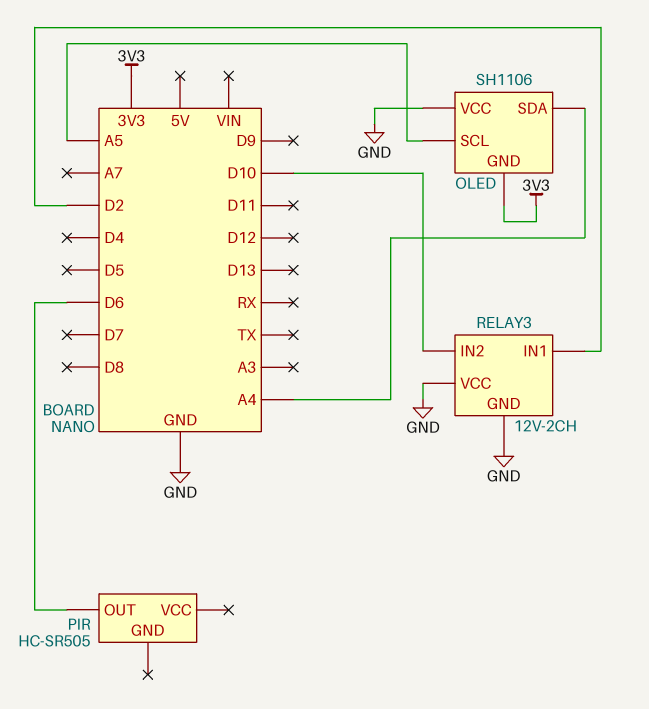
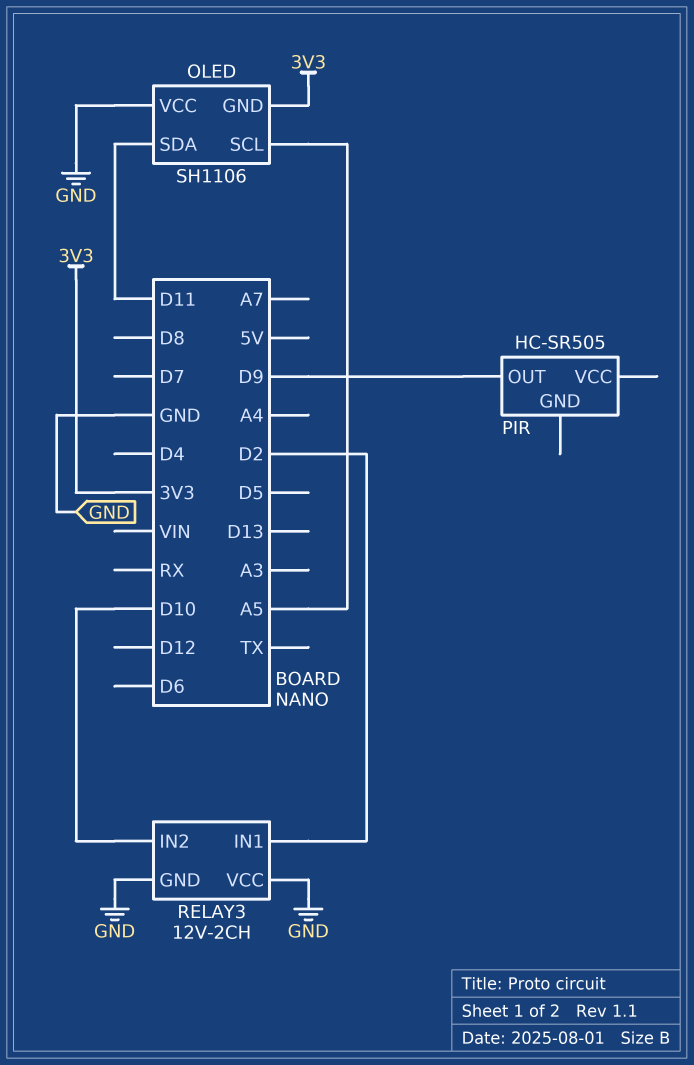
OLED pin SDA: A4 -> D11
PIR pin OUT: D6 -> D9

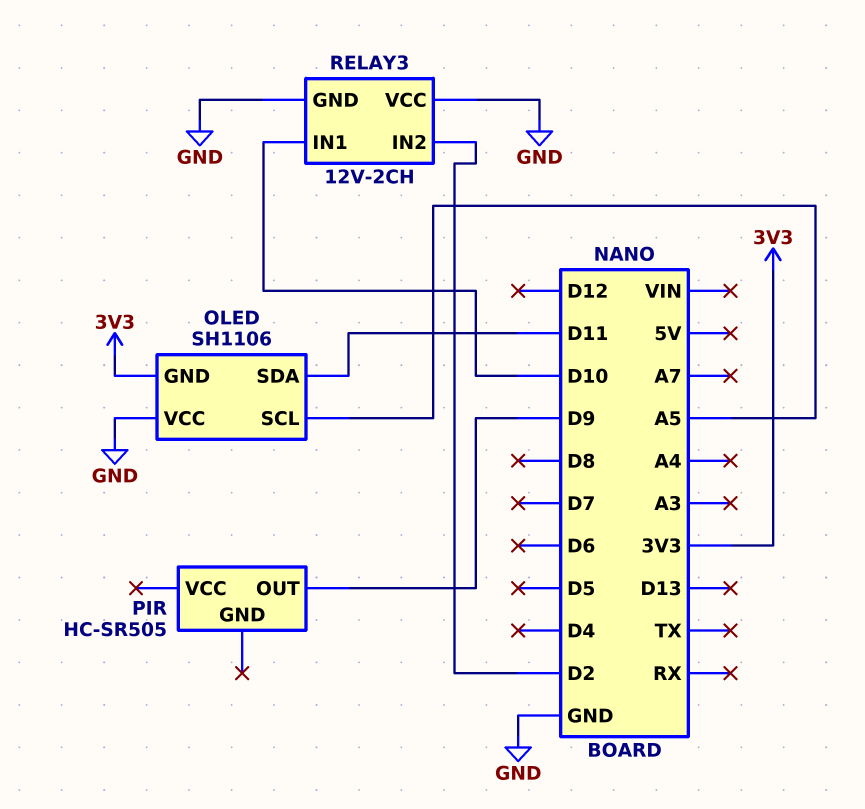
RELAY3 pin IN1: D2 -> D10
RELAY3 pin IN2: D10 -> D2

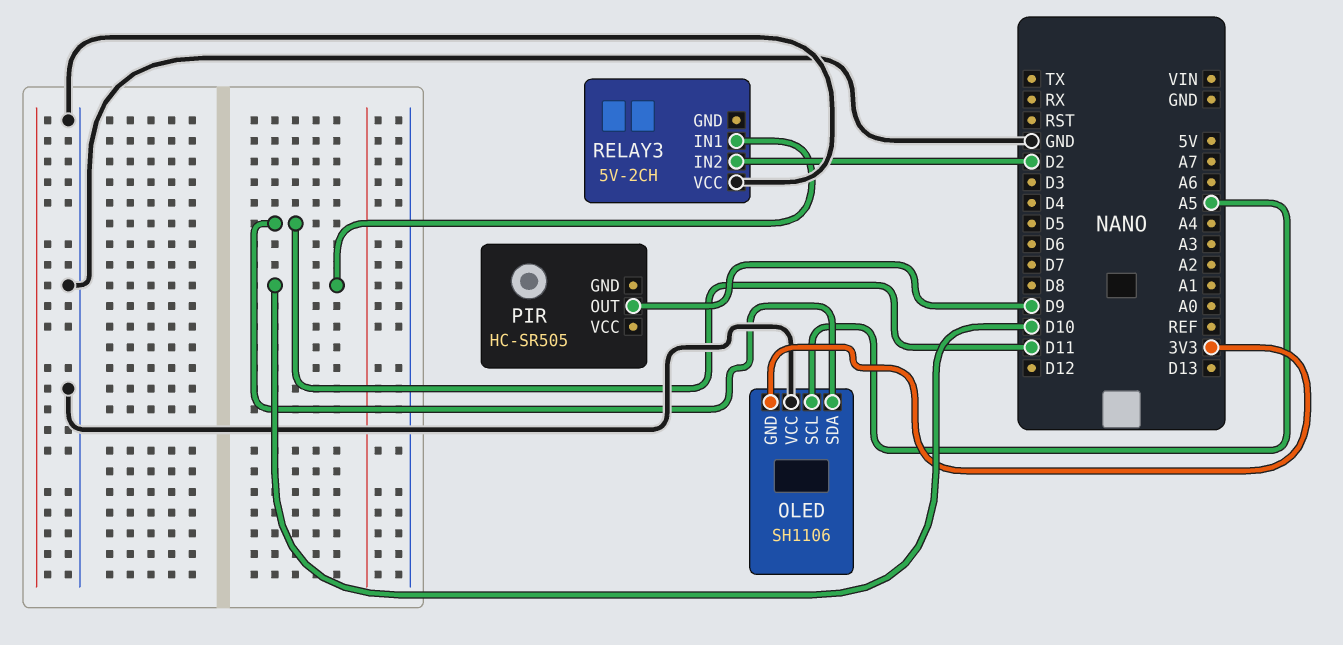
RELAY3: 12V-2CH -> 5V-2CH
RELAY3 pin GND: GND -> none

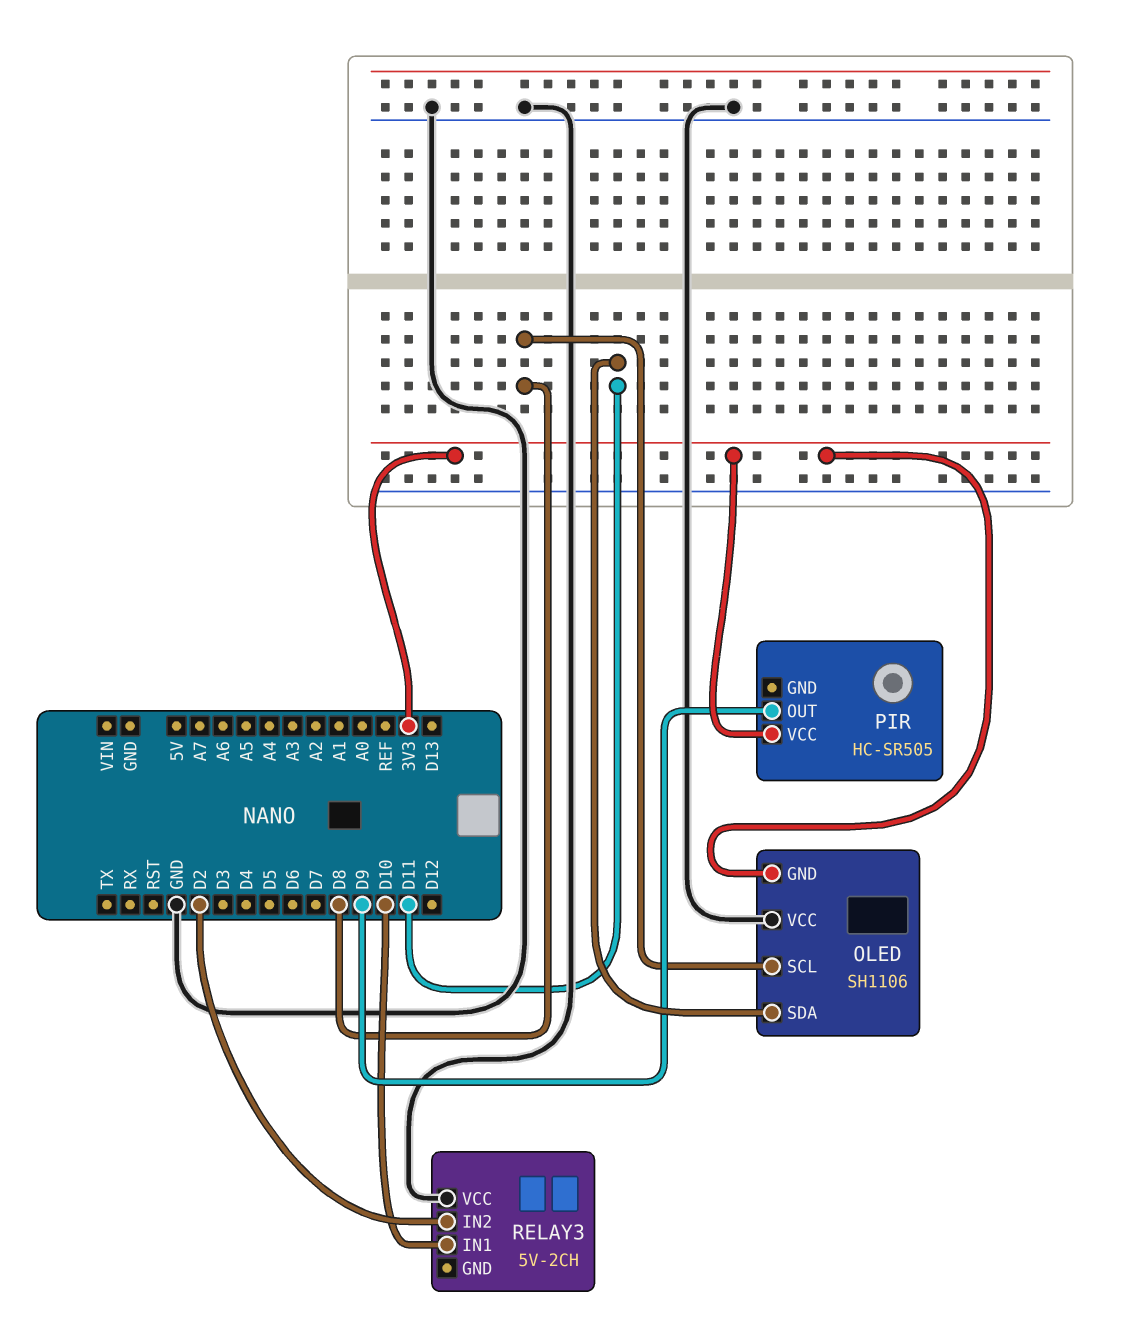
OLED pin SCL: A5 -> D8
PIR pin VCC: none -> 3V3

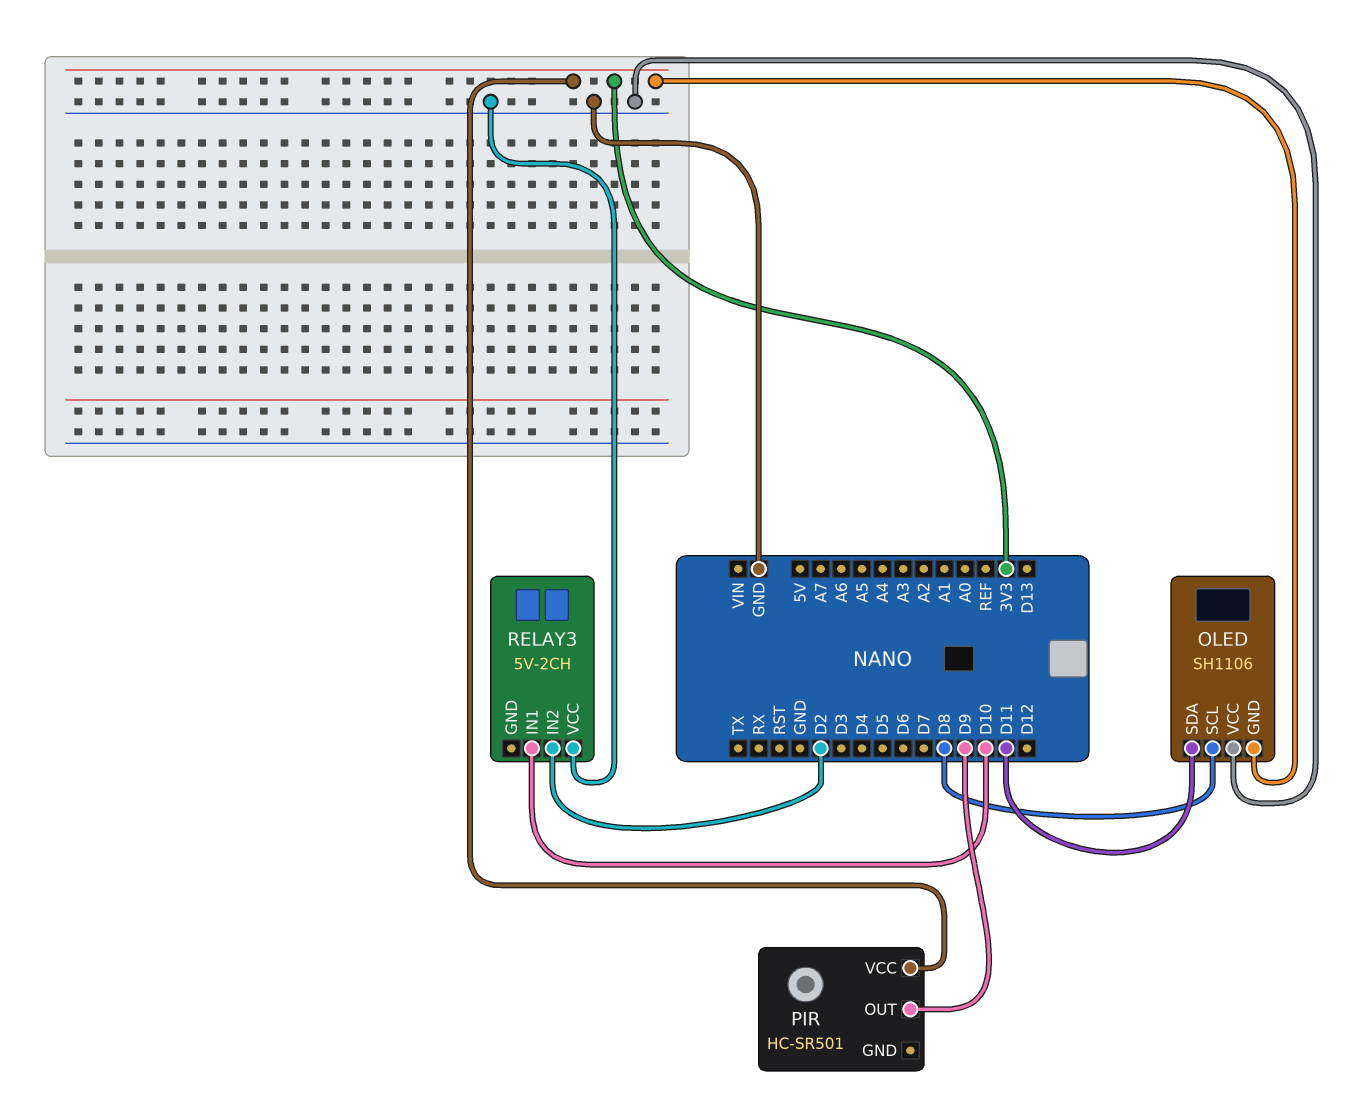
PIR: HC-SR505 -> HC-SR501

